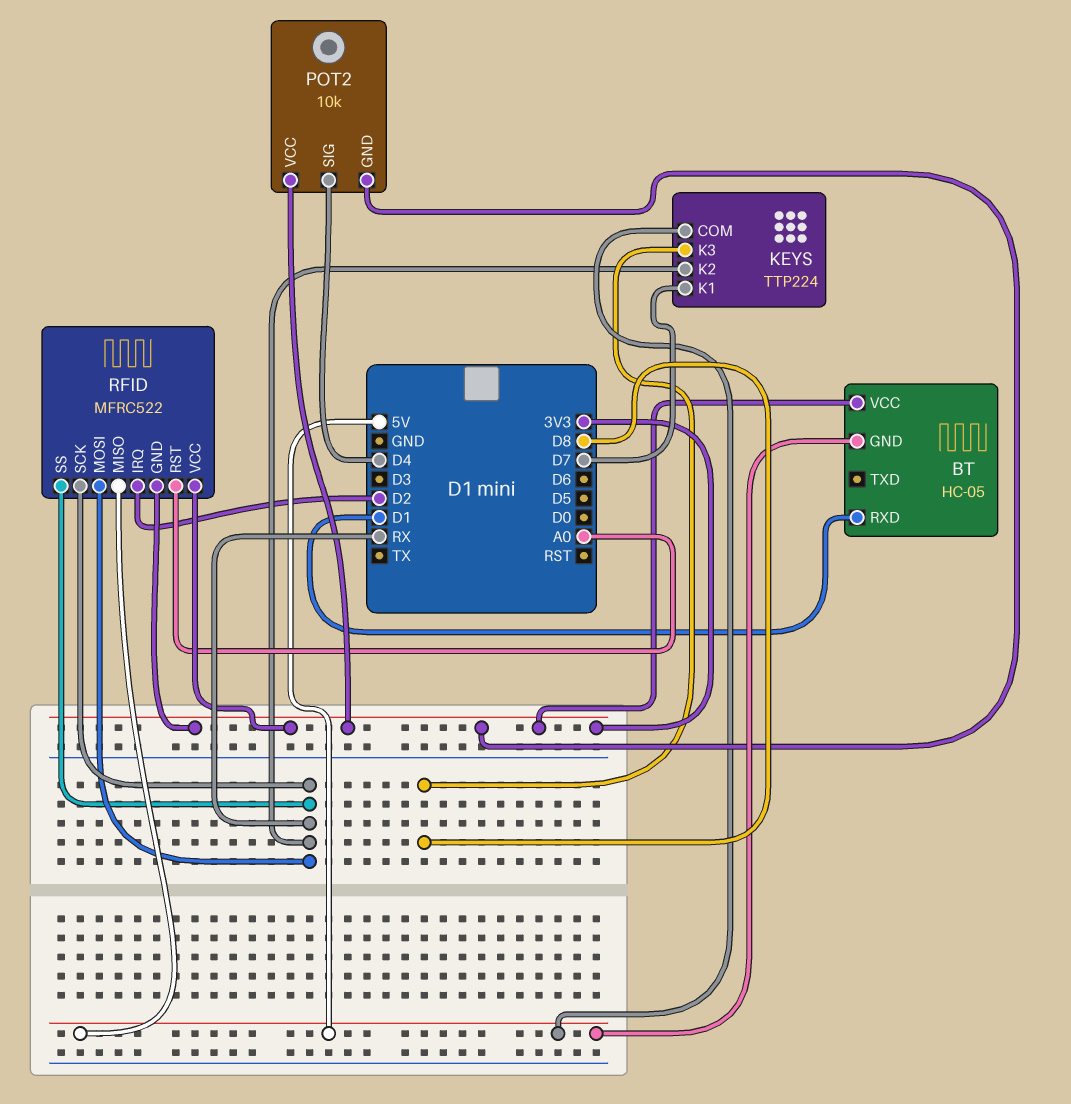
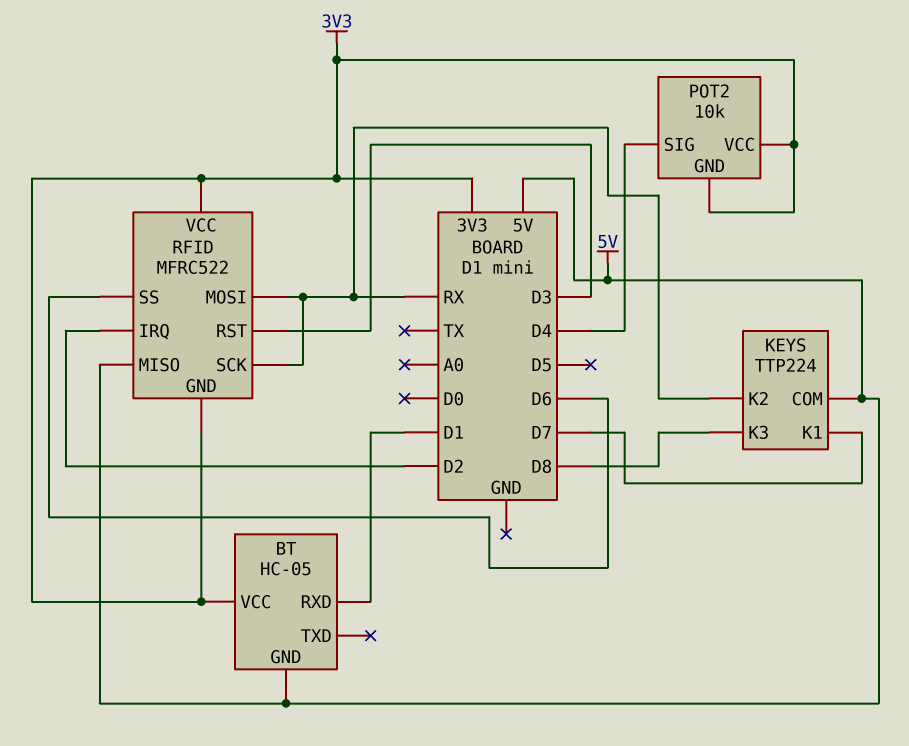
RFID pin RST: A0 -> D3
RFID pin SS: RX -> D6

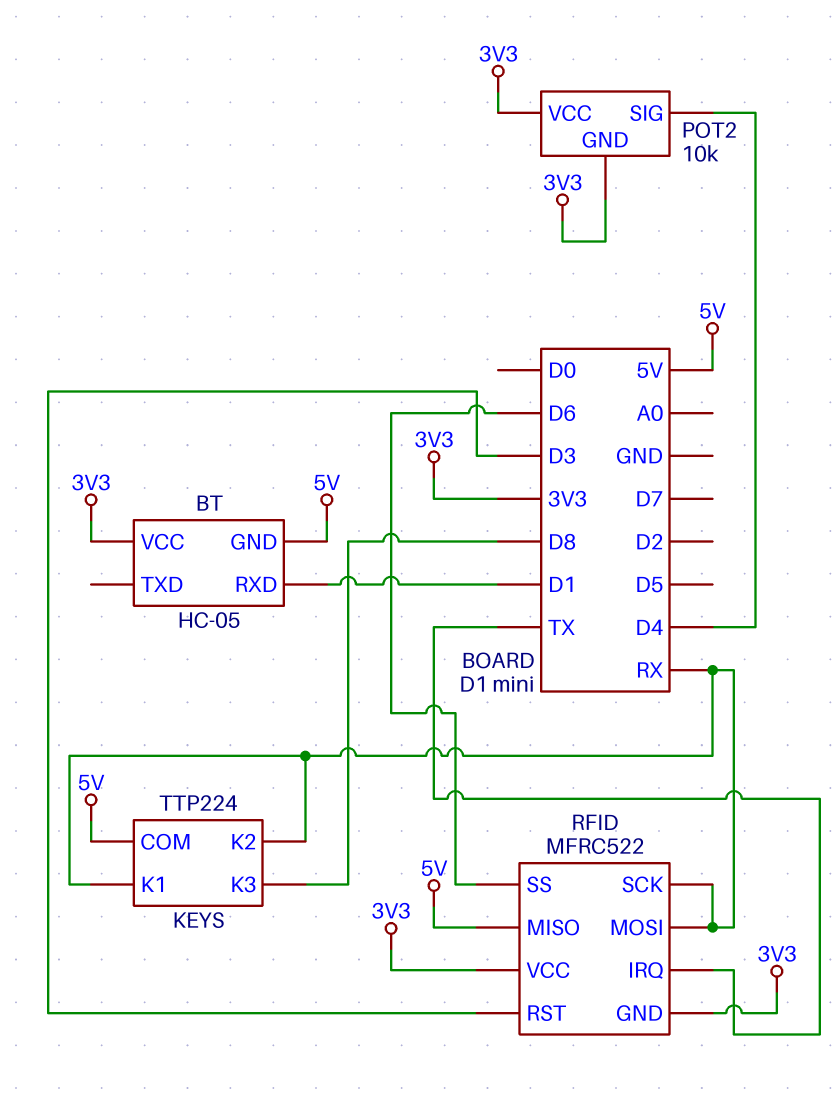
KEYS pin K1: D7 -> RX
RFID pin IRQ: D2 -> TX

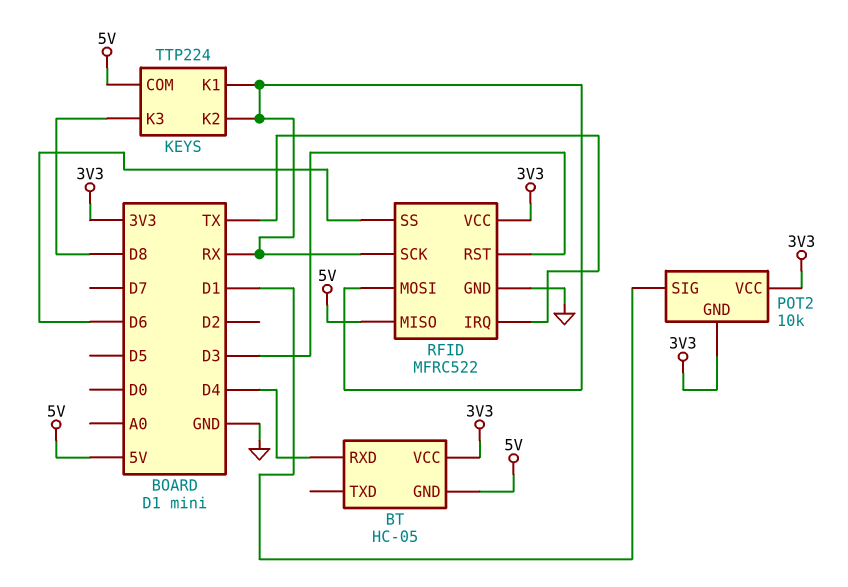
BT pin RXD: D1 -> D4
POT2 pin SIG: D4 -> D1
RFID pin GND: 3V3 -> GND

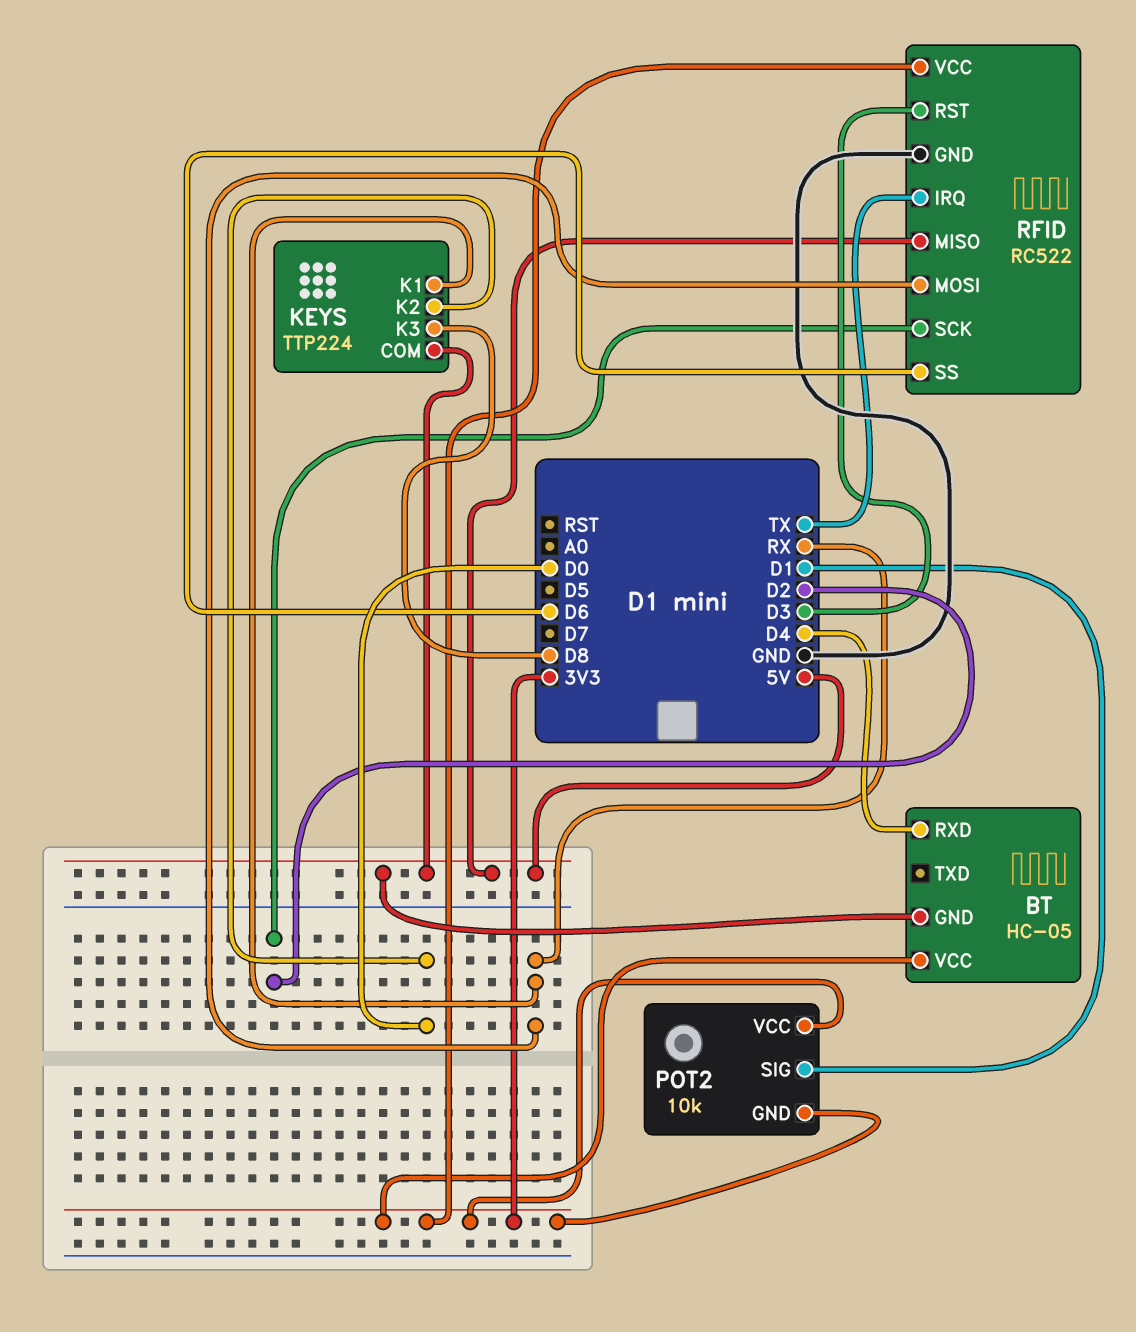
KEYS pin K2: RX -> D0
RFID: MFRC522 -> RC522
RFID pin SCK: RX -> D2

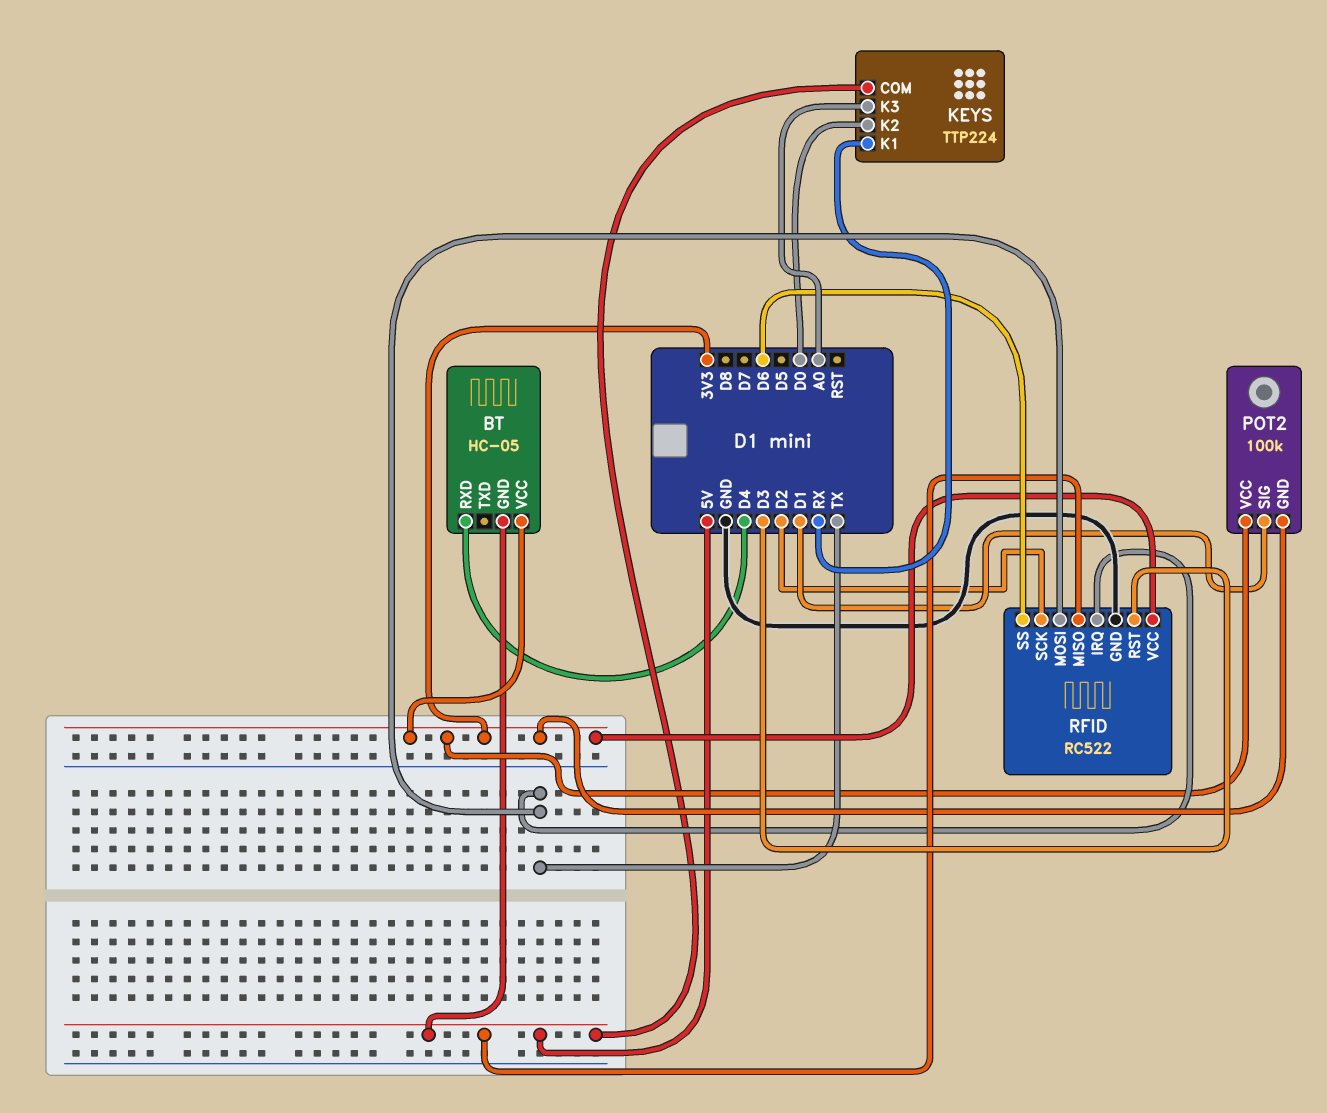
KEYS pin K3: D8 -> A0
POT2: 10k -> 100k
RFID pin MOSI: RX -> TX

